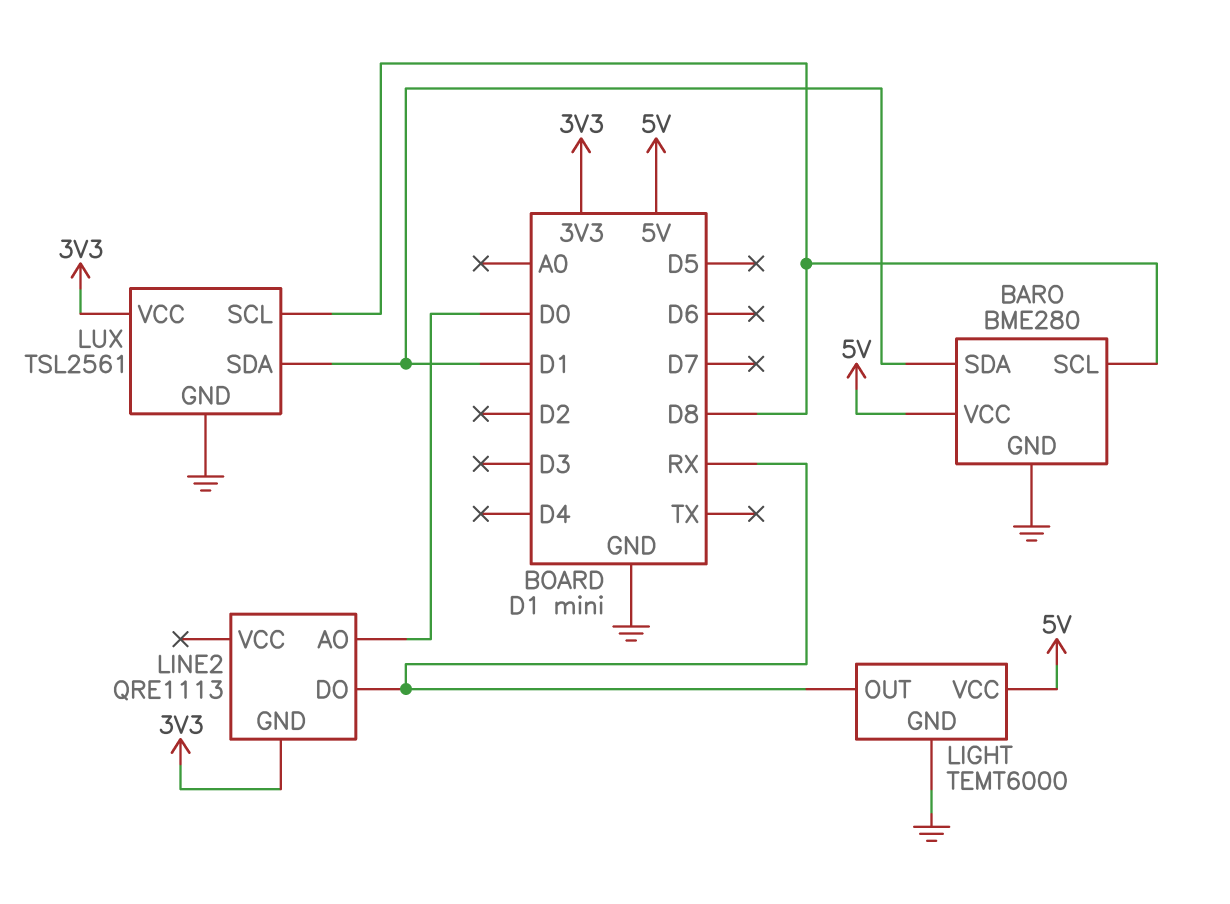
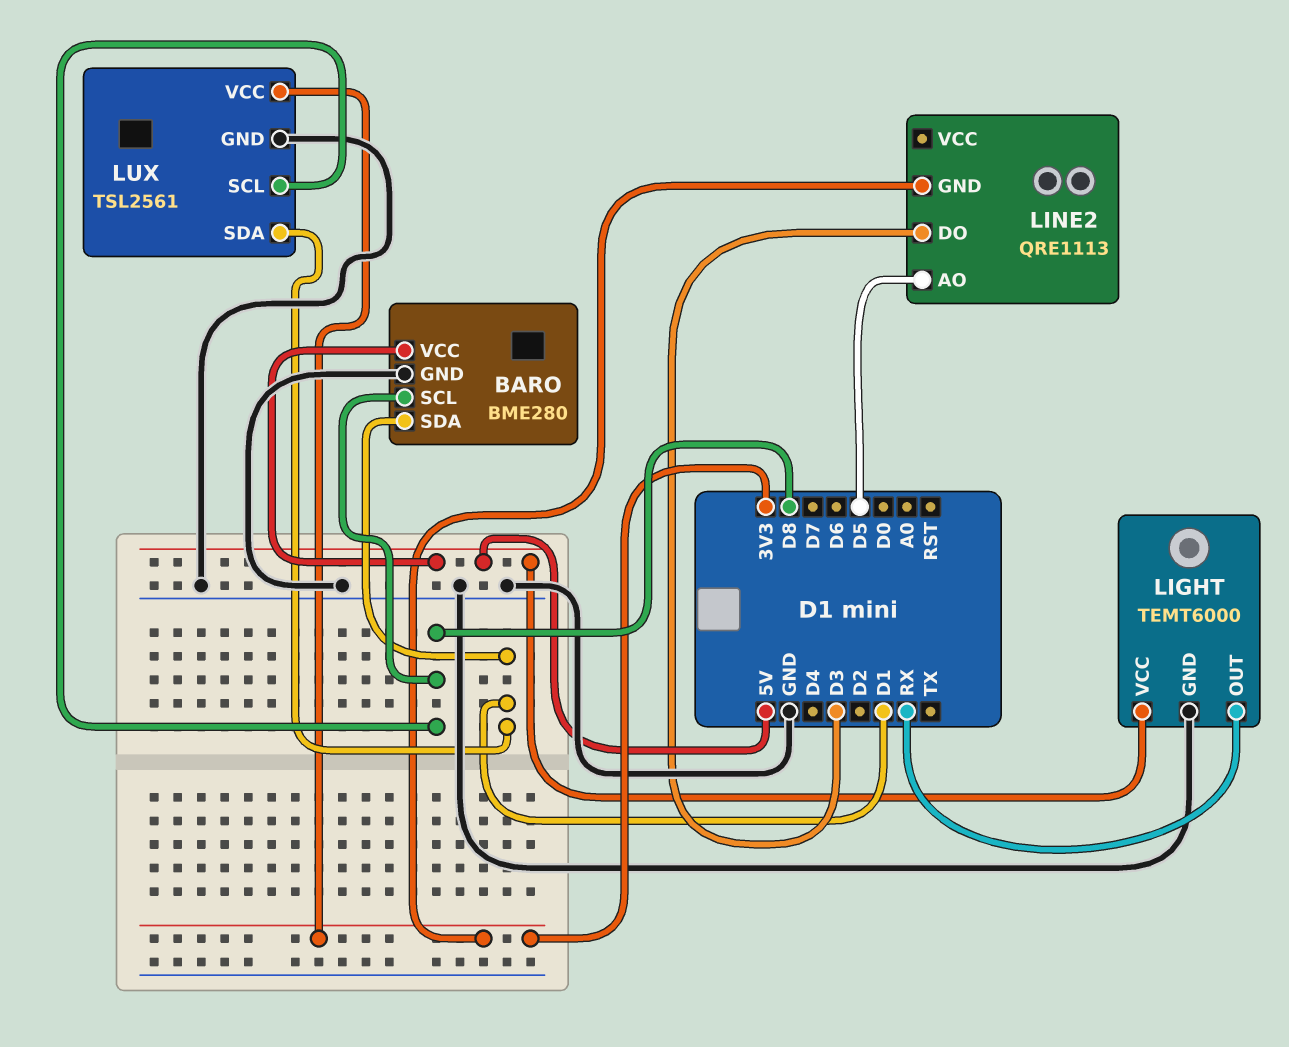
LINE2 pin AO: D0 -> D5
LINE2 pin DO: RX -> D3

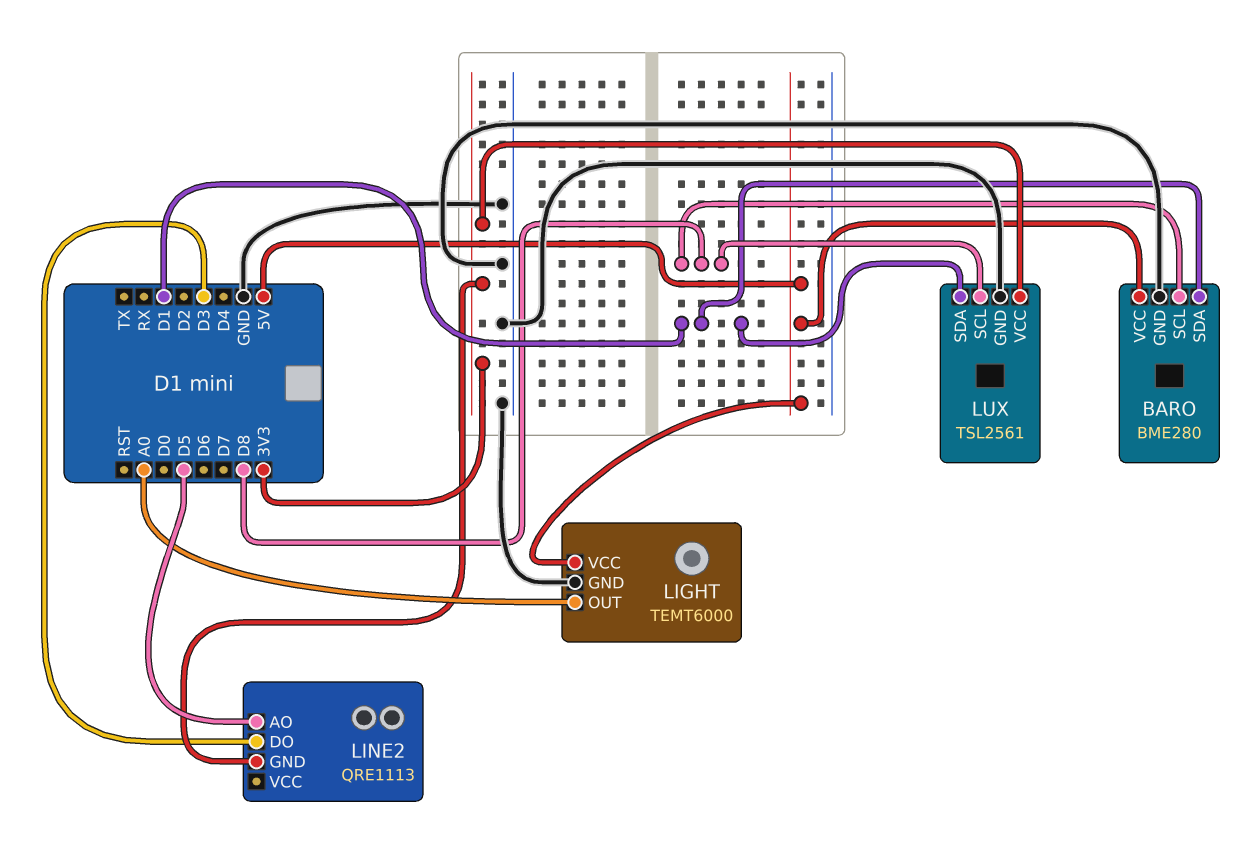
LIGHT pin OUT: RX -> A0

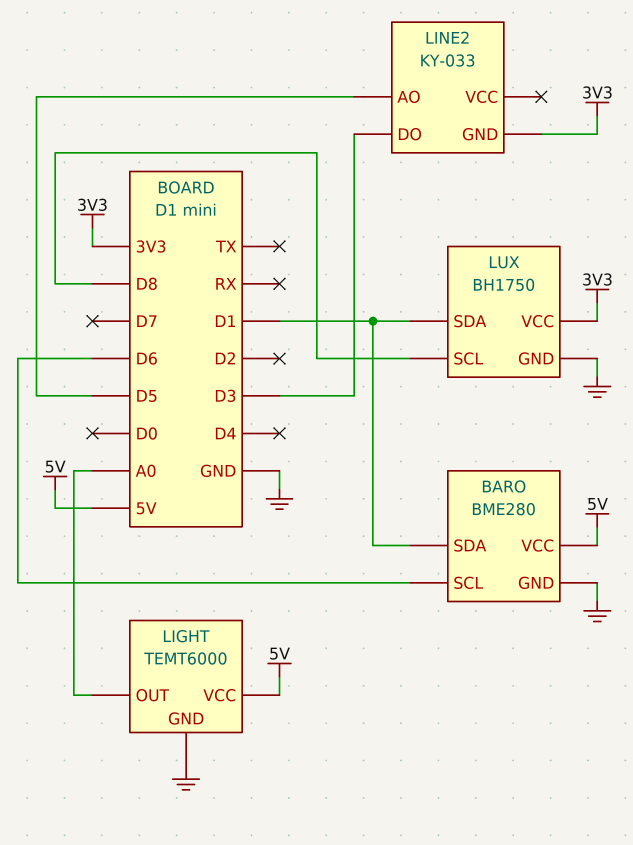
BARO pin SCL: D8 -> D6
LINE2: QRE1113 -> KY-033
LUX: TSL2561 -> BH1750

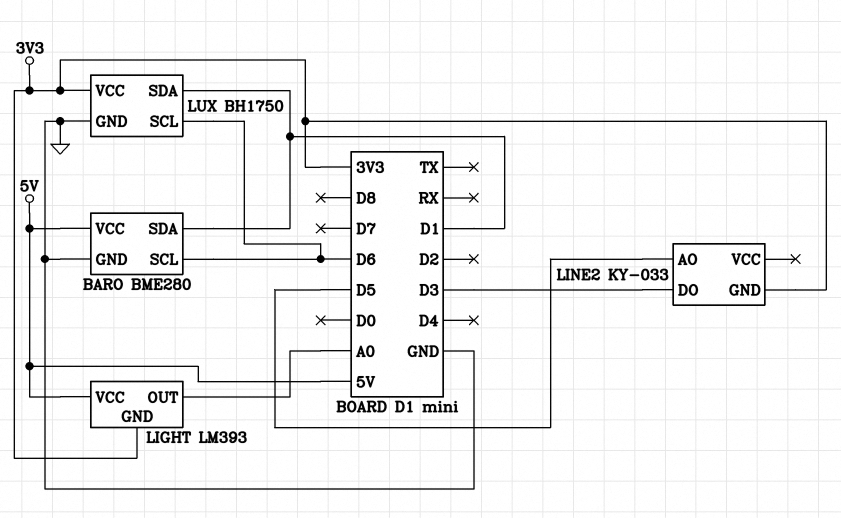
LIGHT: TEMT6000 -> LM393
LIGHT pin GND: GND -> 3V3
LUX pin SCL: D8 -> D6

